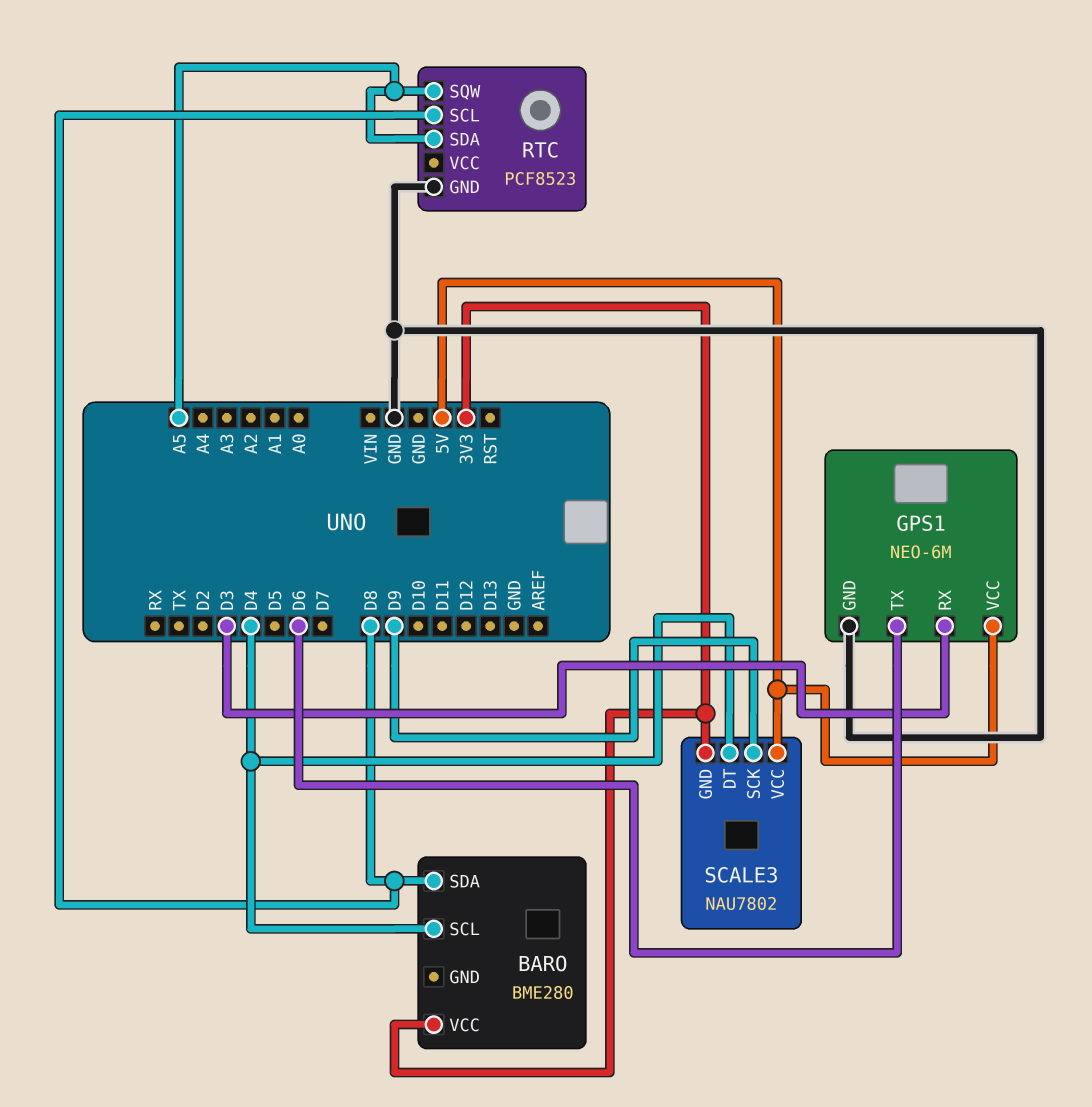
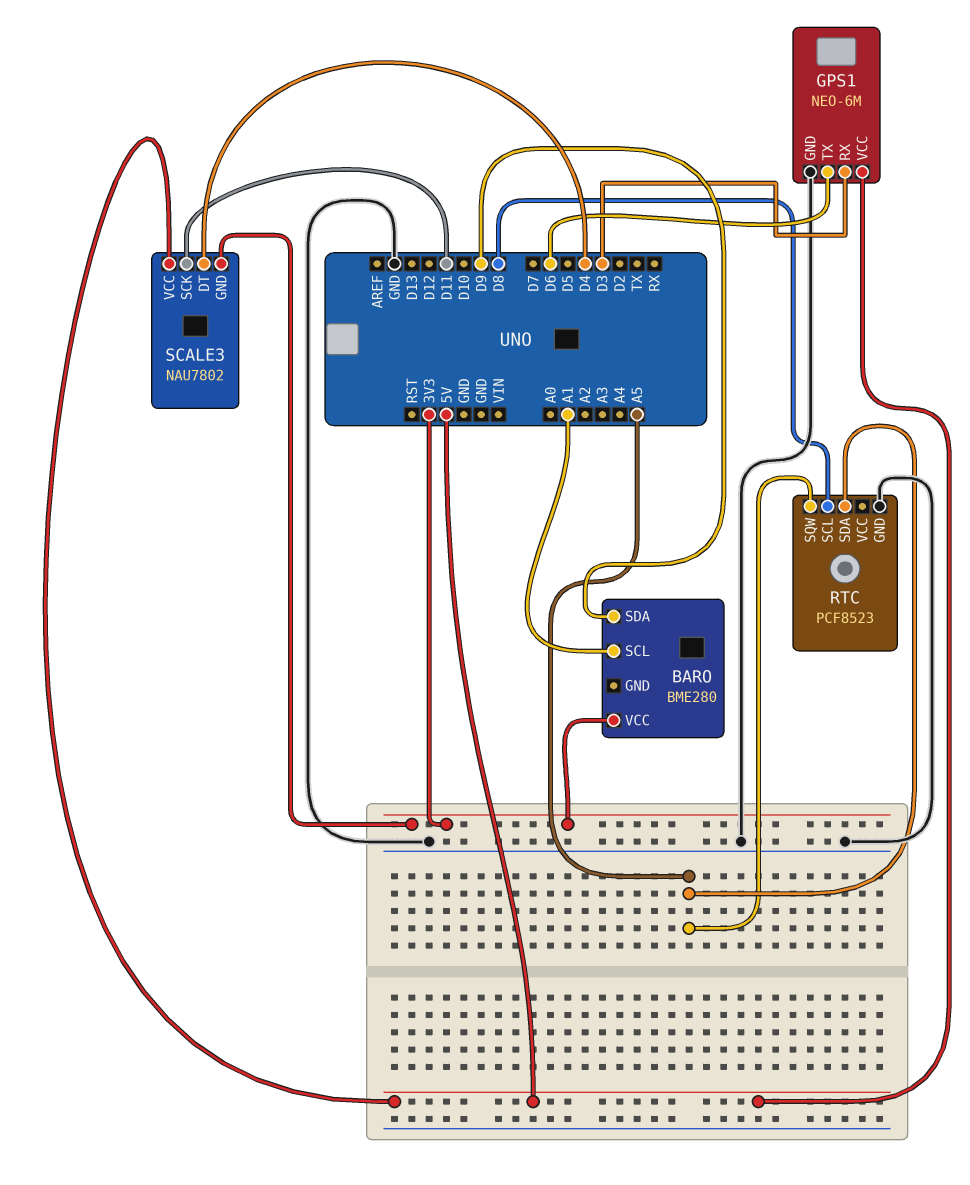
BARO pin SCL: D4 -> A1
BARO pin SDA: D8 -> D9
SCALE3 pin SCK: D9 -> D11

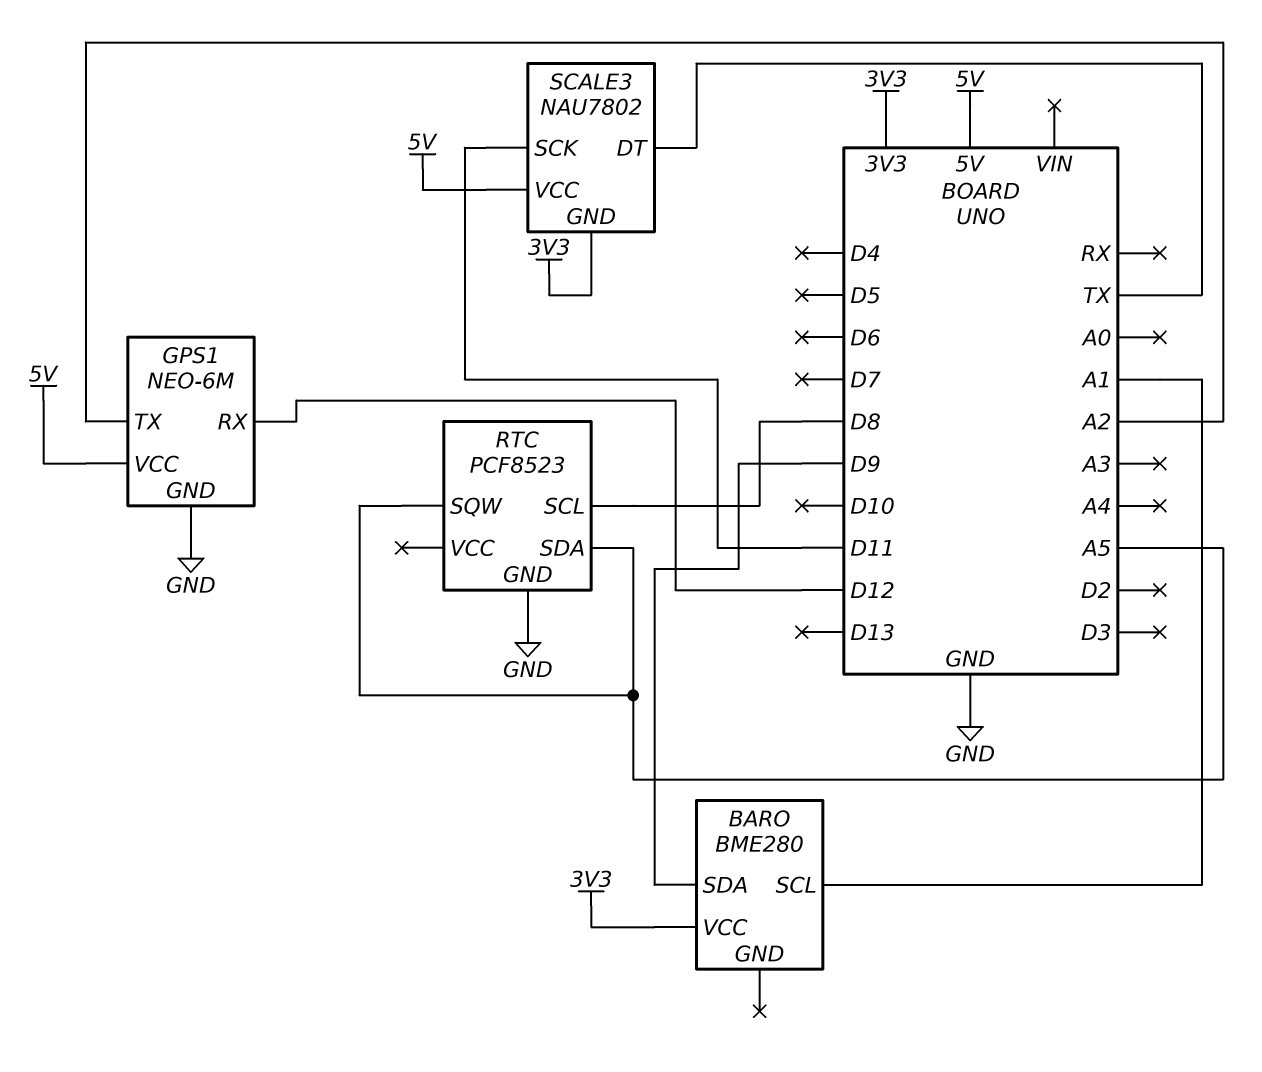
GPS1 pin RX: D3 -> D12
GPS1 pin TX: D6 -> A2
SCALE3 pin DT: D4 -> TX

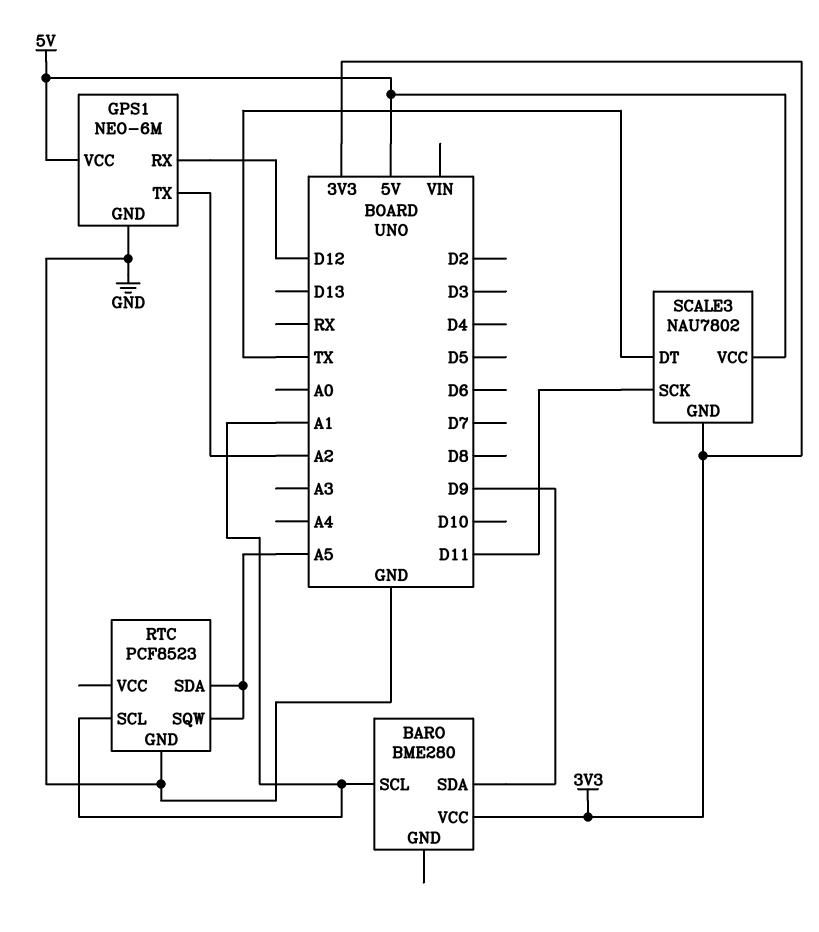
RTC pin SCL: D8 -> A1

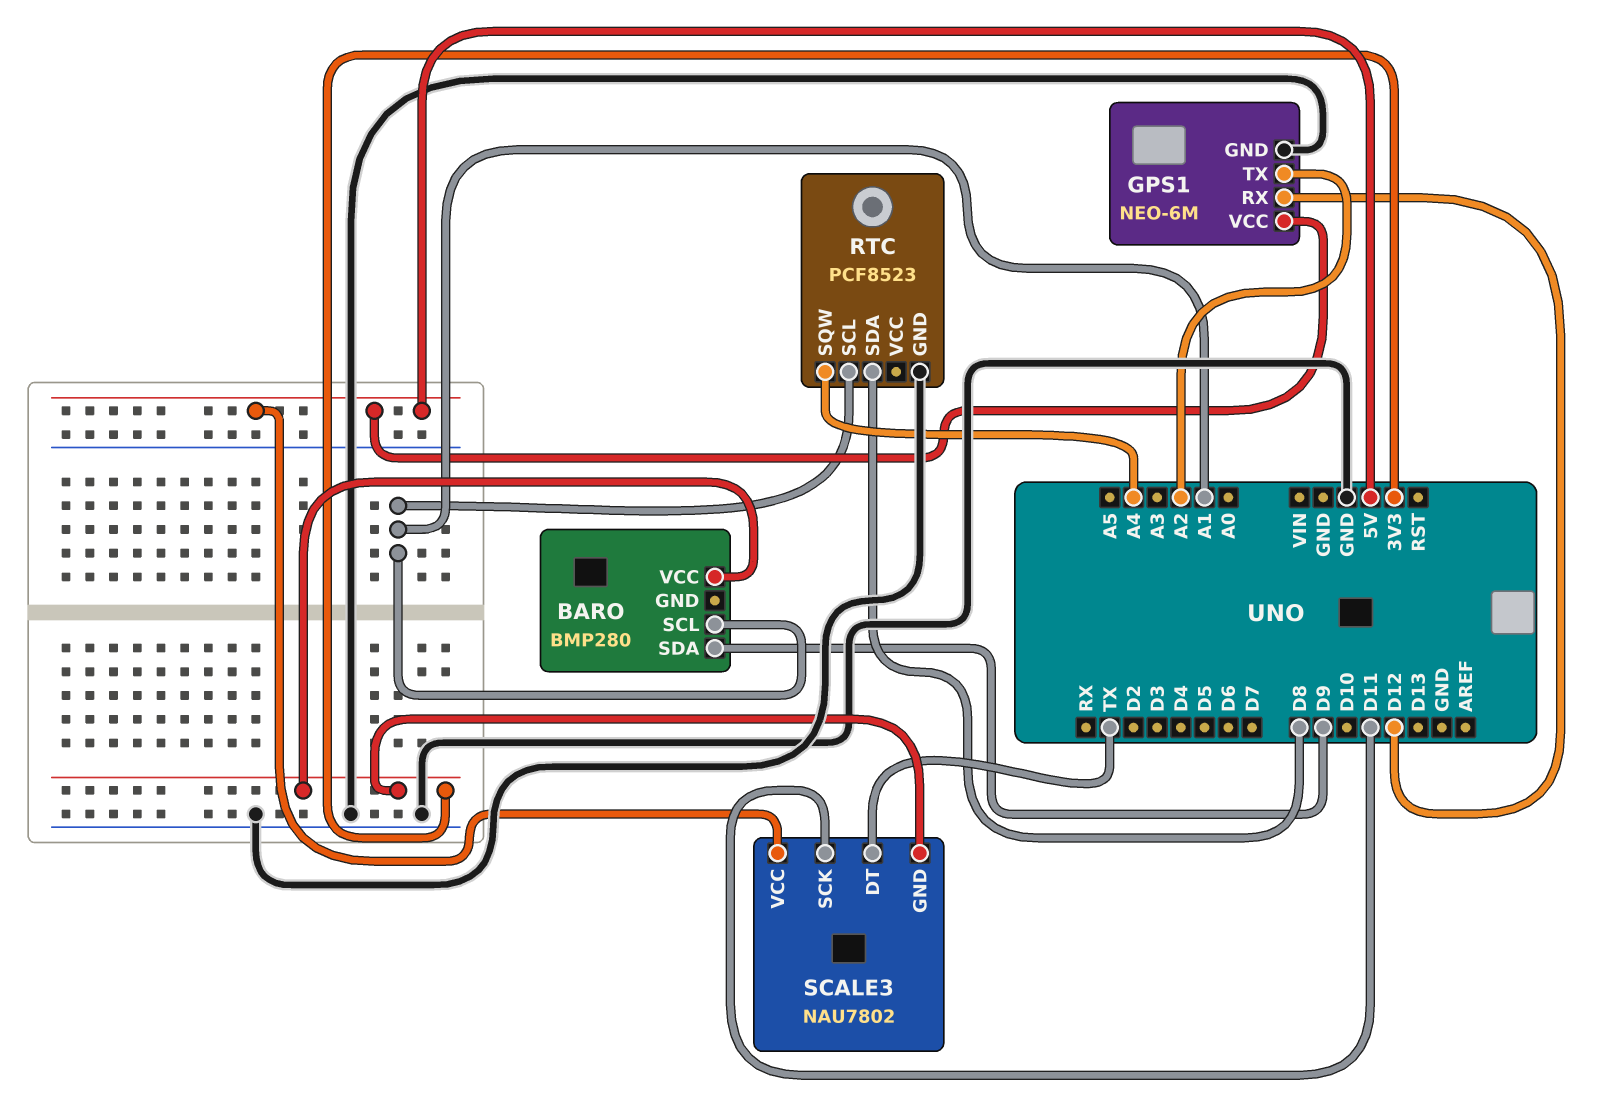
BARO: BME280 -> BMP280
RTC pin SDA: A5 -> D8
RTC pin SQW: A5 -> A4

